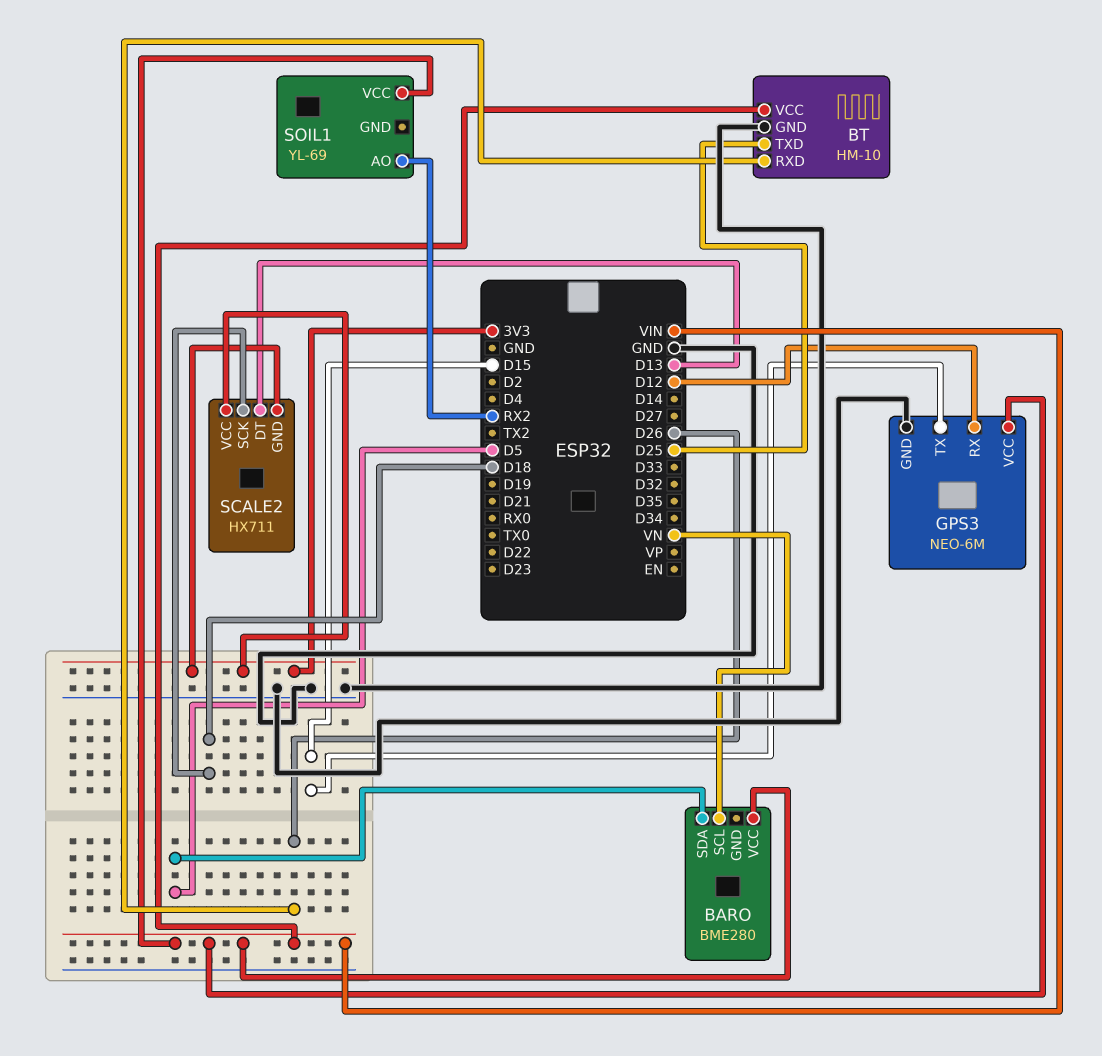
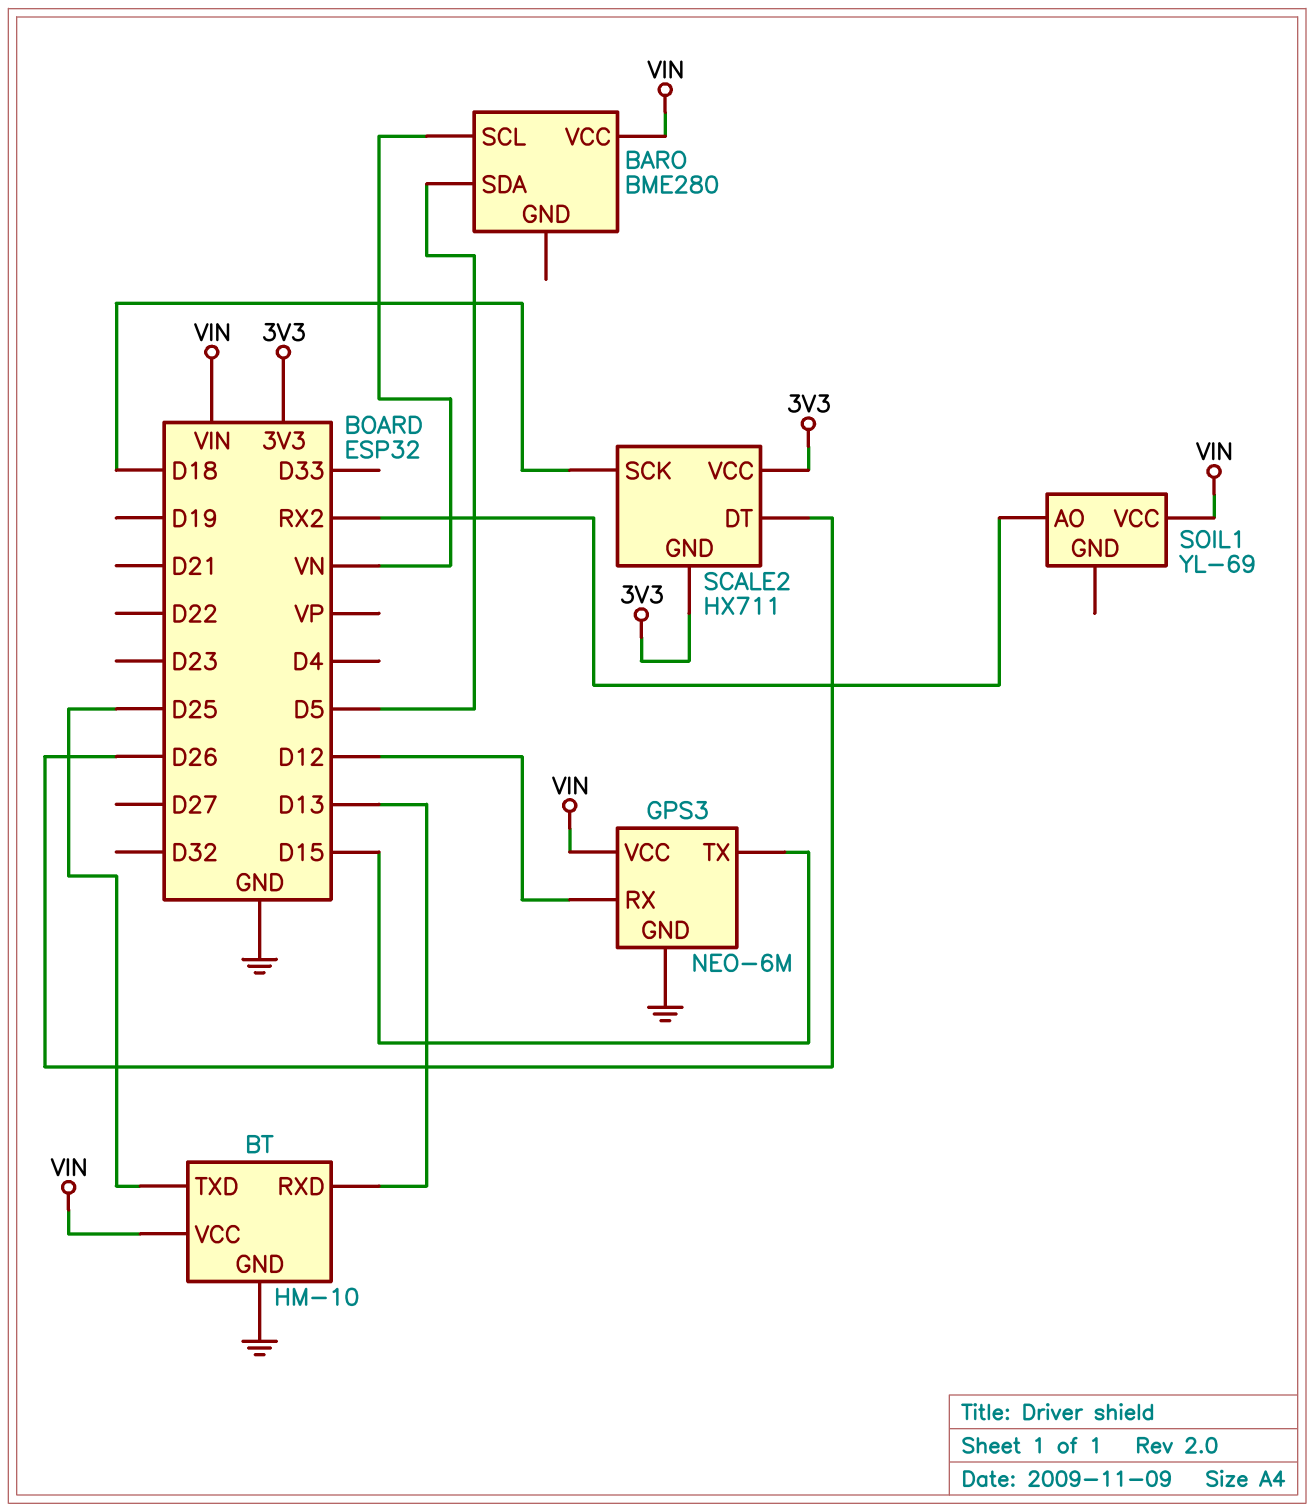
BT pin RXD: D26 -> D13
SCALE2 pin DT: D13 -> D26

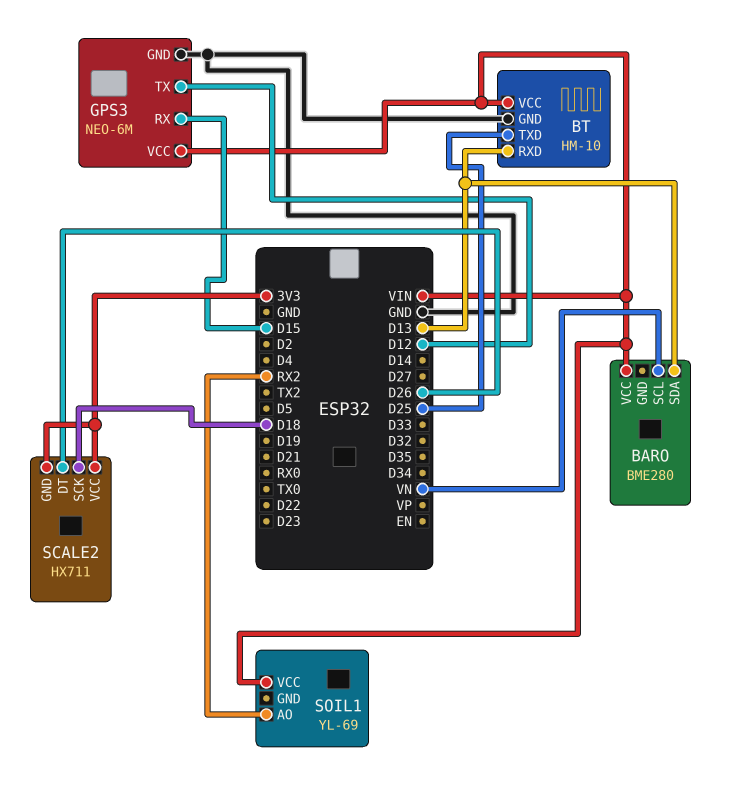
BARO pin SDA: D5 -> D13
GPS3 pin RX: D12 -> D15
GPS3 pin TX: D15 -> D12

